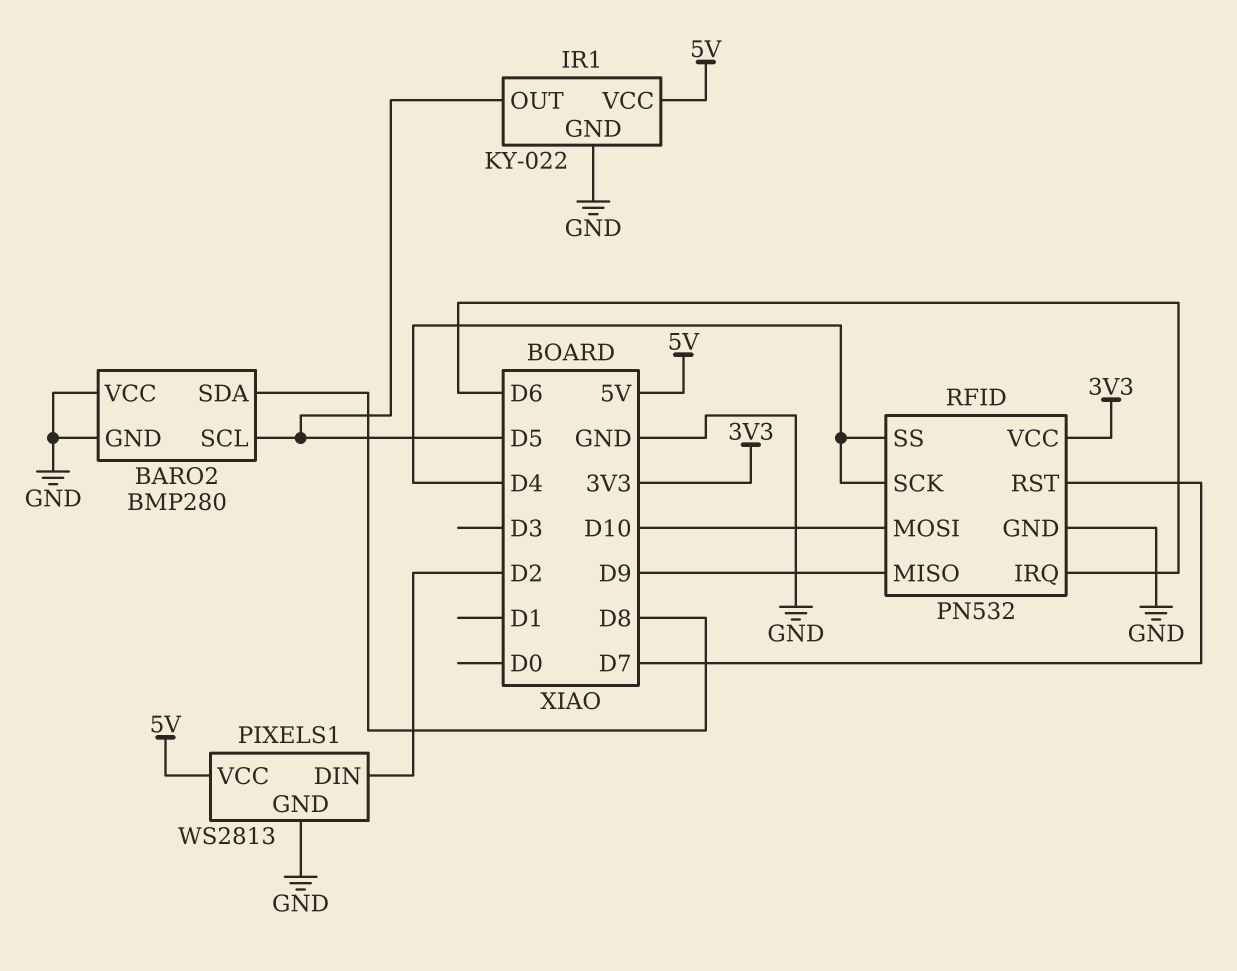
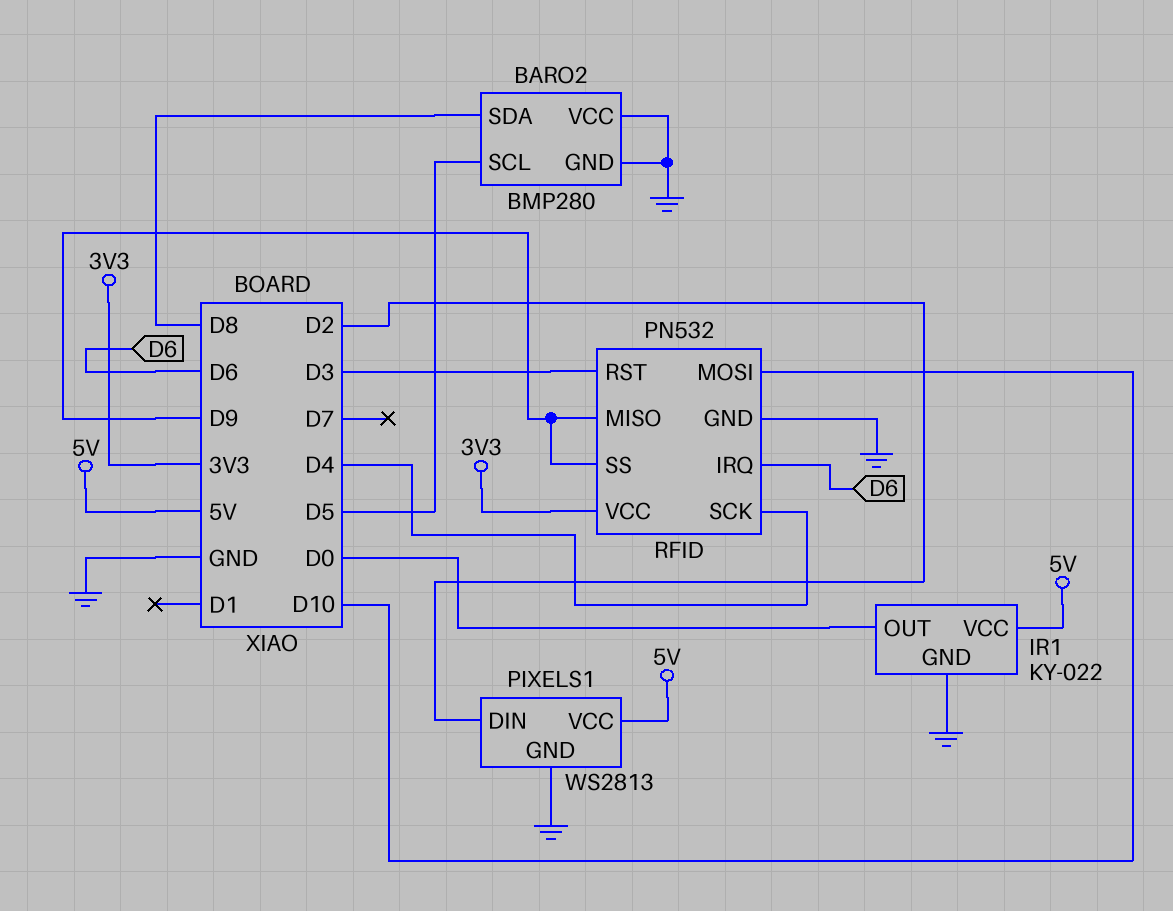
IR1 pin OUT: D5 -> D0
RFID pin RST: D7 -> D3
RFID pin SS: D4 -> D9

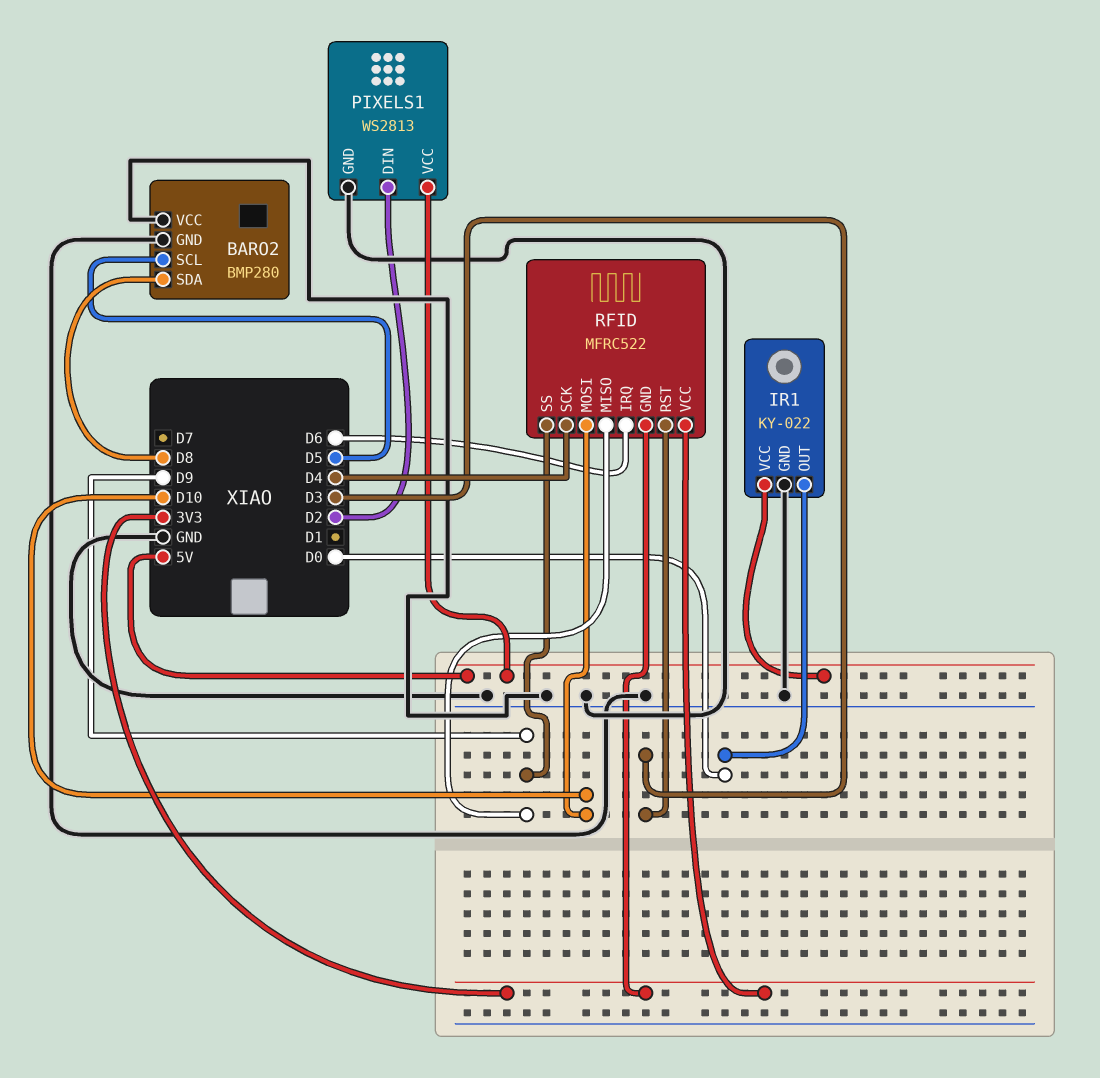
RFID: PN532 -> MFRC522
RFID pin GND: GND -> 3V3

